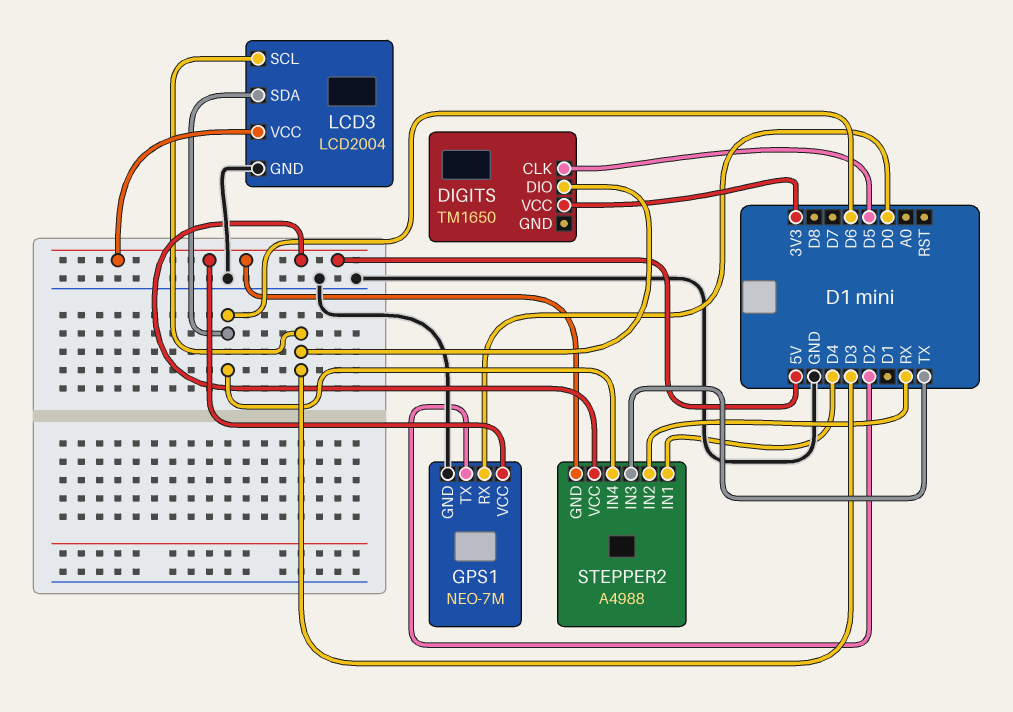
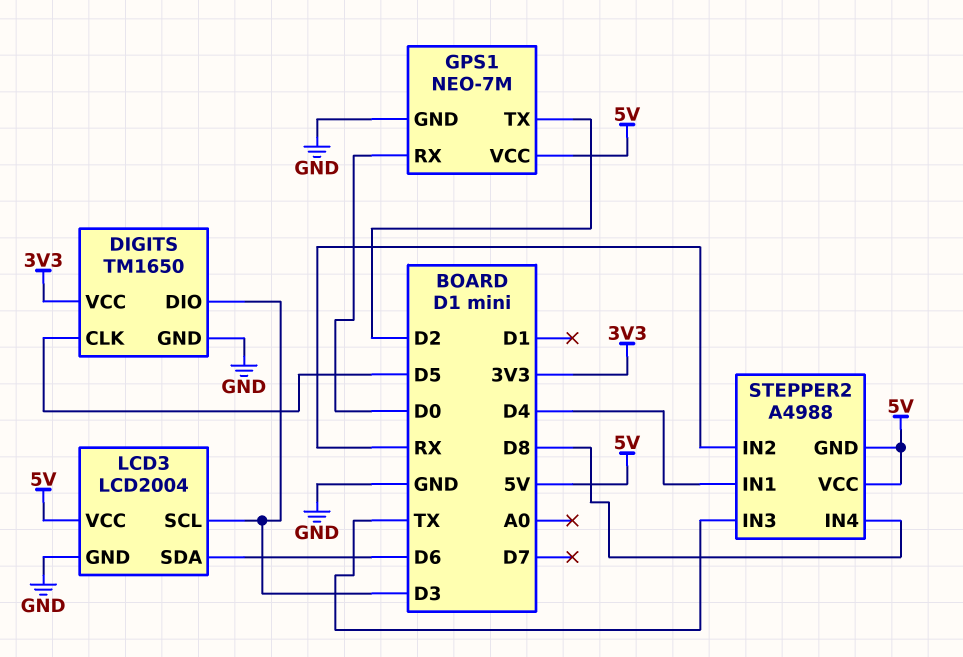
DIGITS pin GND: none -> GND
STEPPER2 pin IN4: D6 -> D8

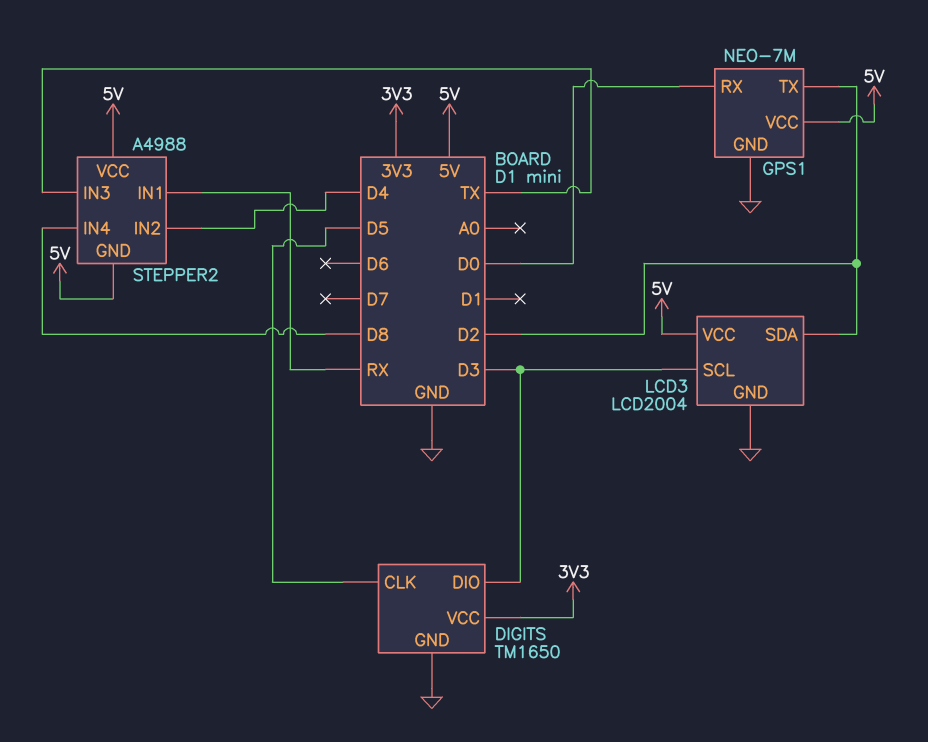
LCD3 pin SDA: D6 -> D2
STEPPER2 pin IN1: D4 -> RX
STEPPER2 pin IN2: RX -> D4

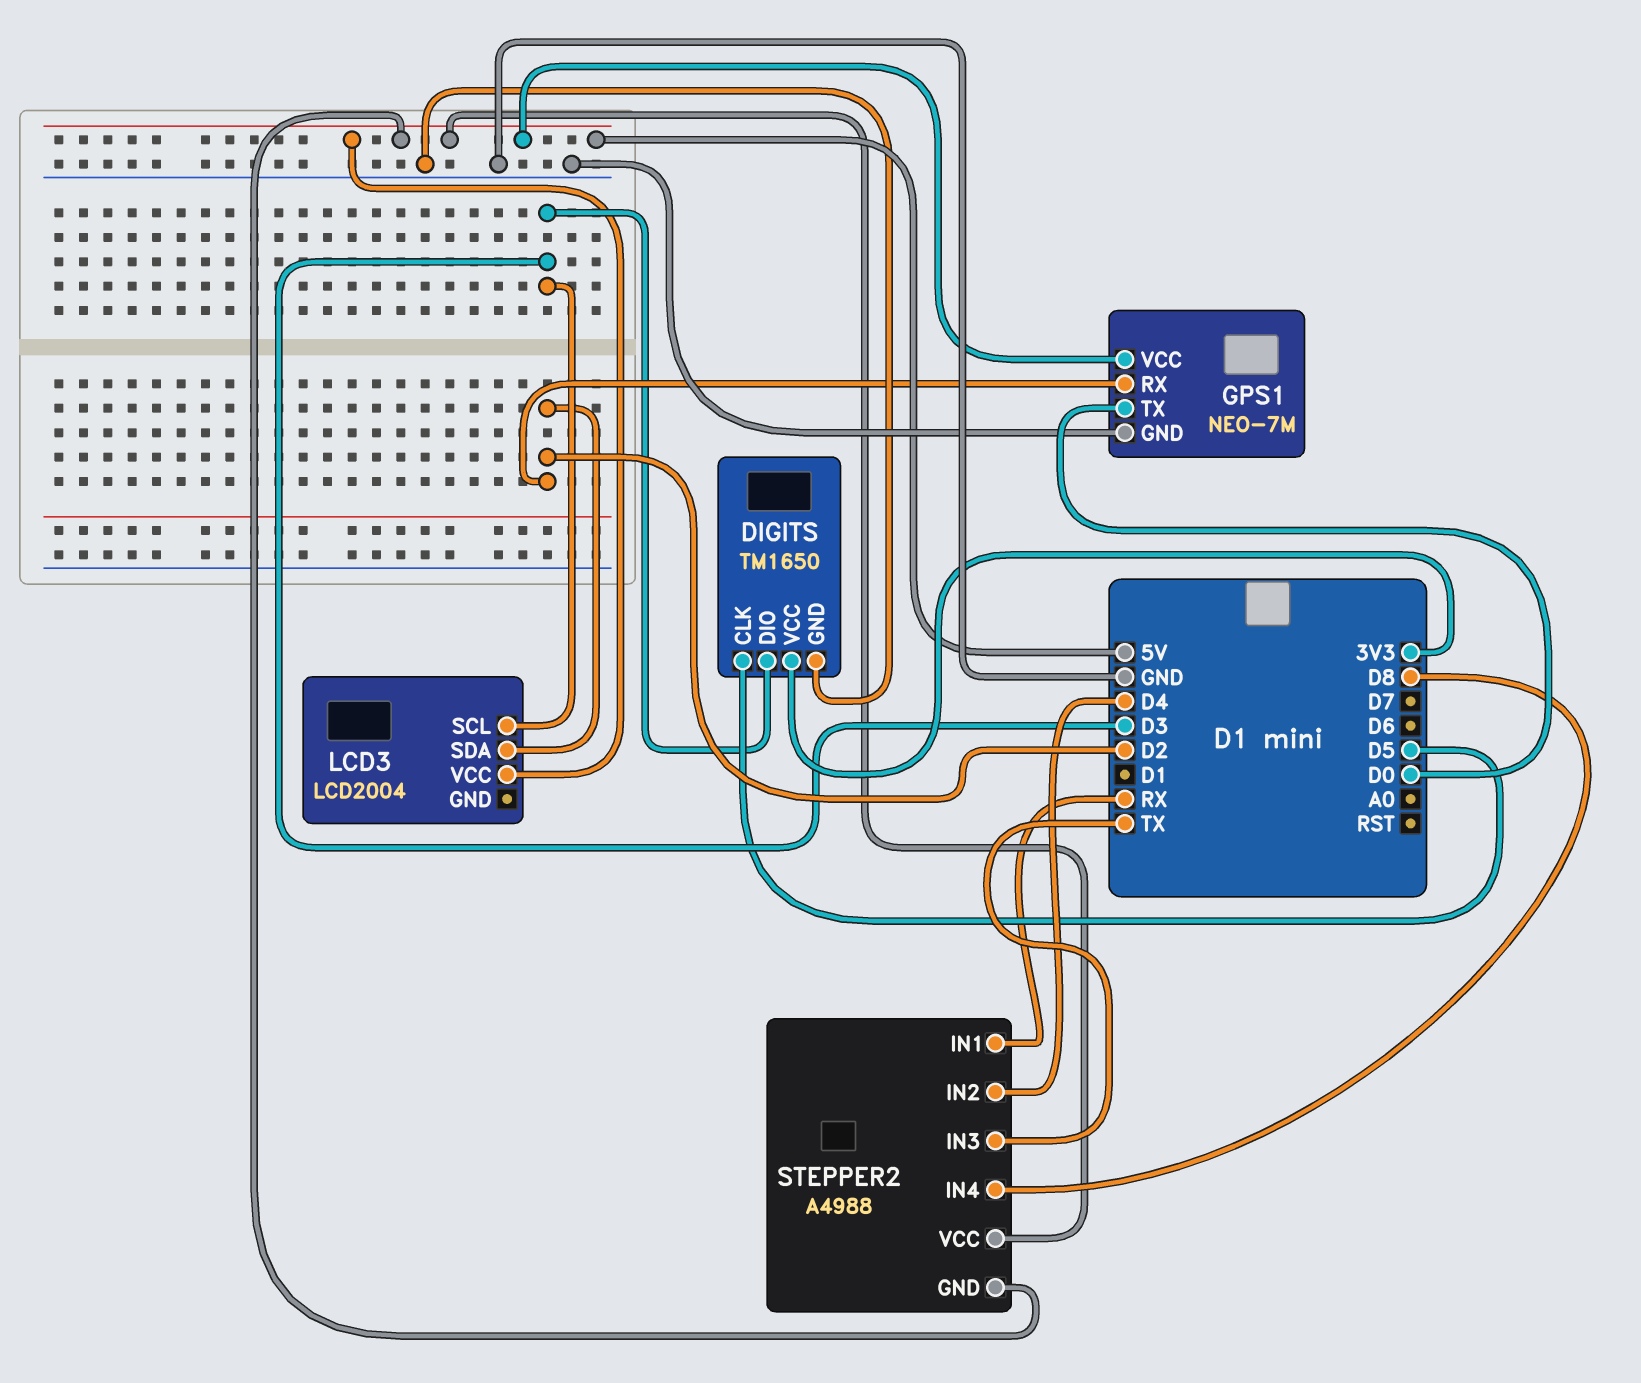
GPS1 pin RX: D0 -> D2
GPS1 pin TX: D2 -> D0
LCD3 pin GND: GND -> none

